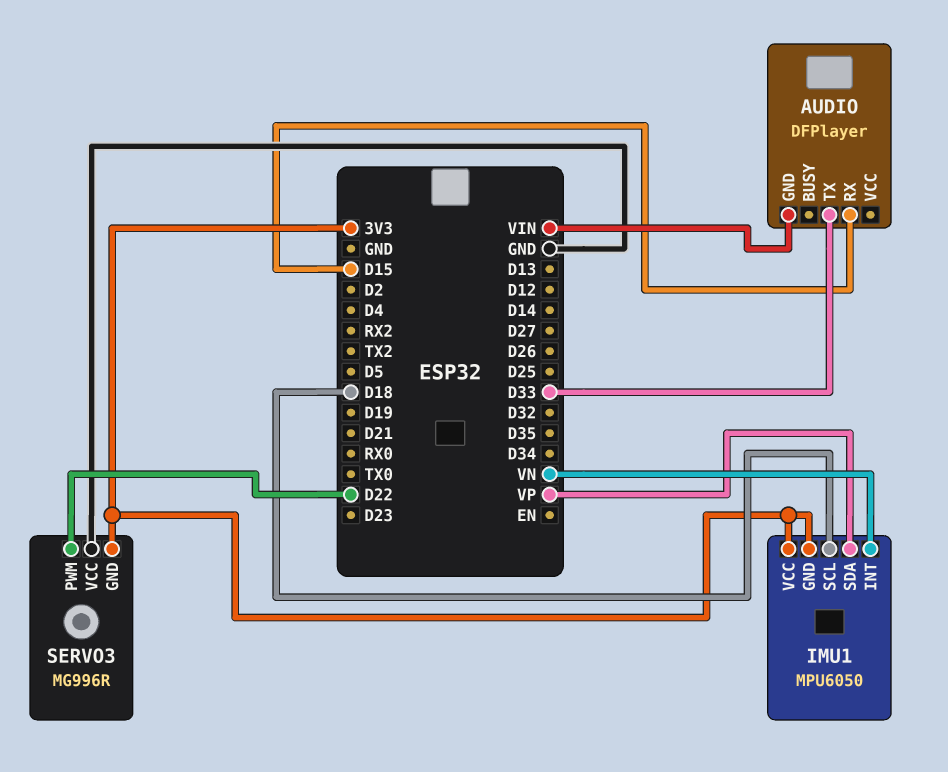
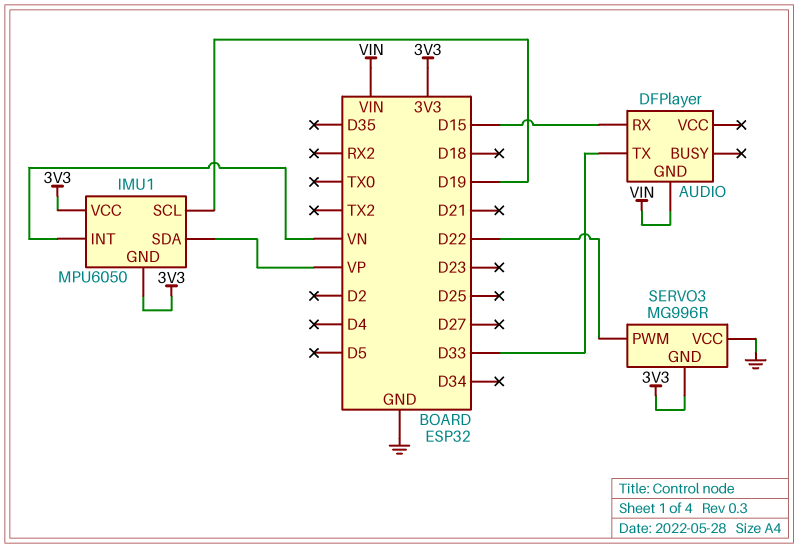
IMU1 pin SCL: D18 -> D19

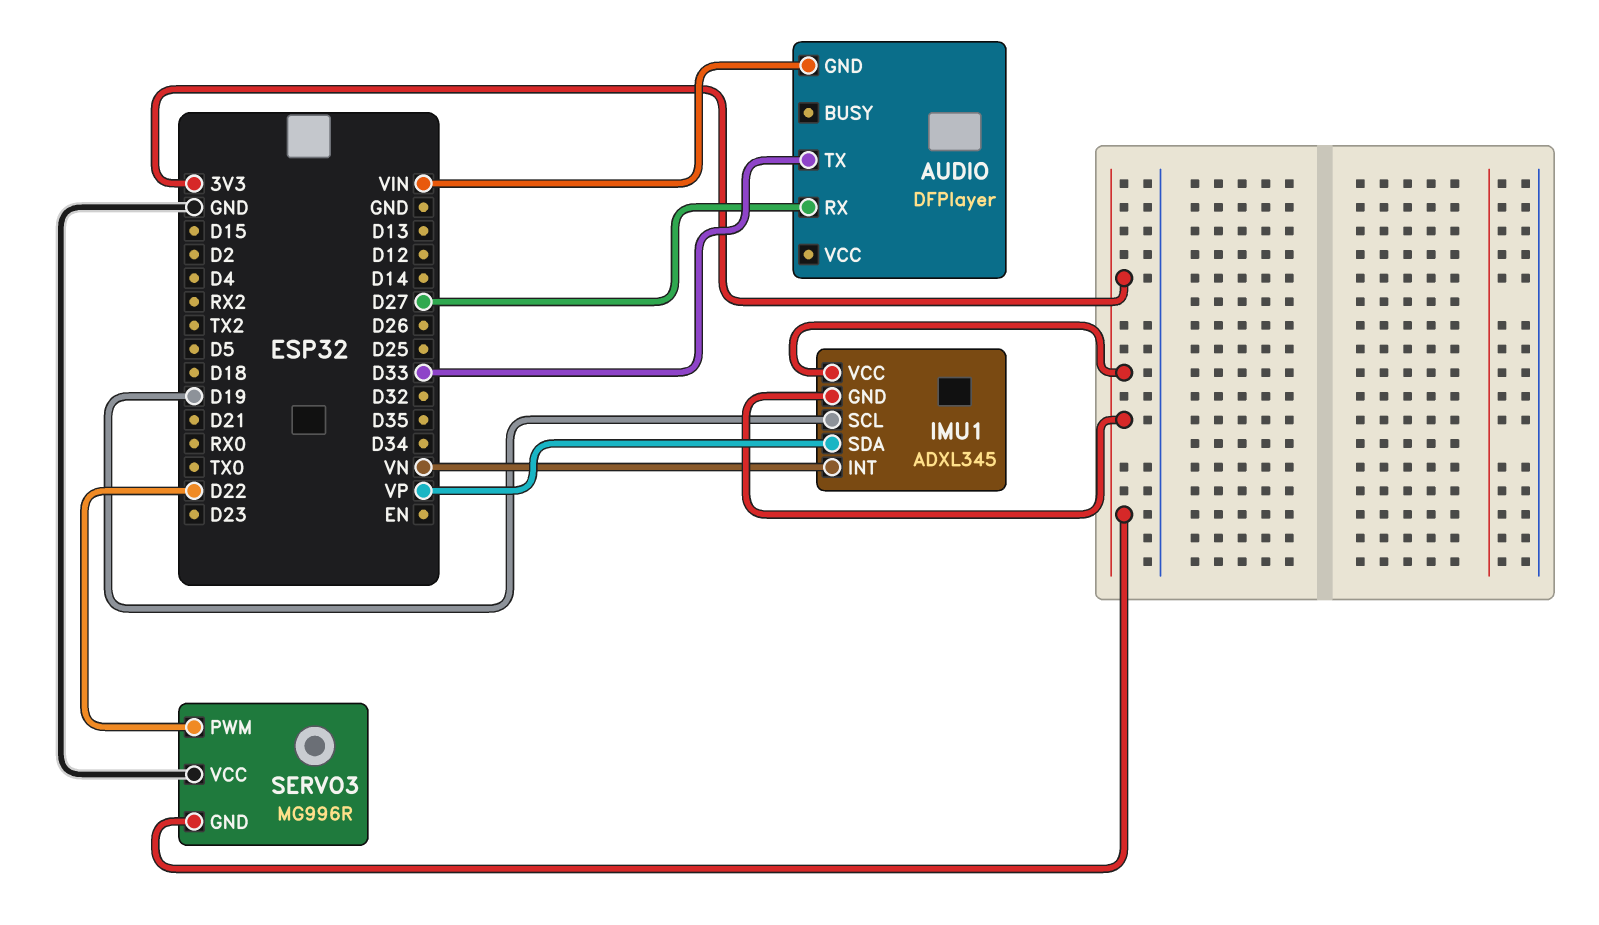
AUDIO pin RX: D15 -> D27
IMU1: MPU6050 -> ADXL345

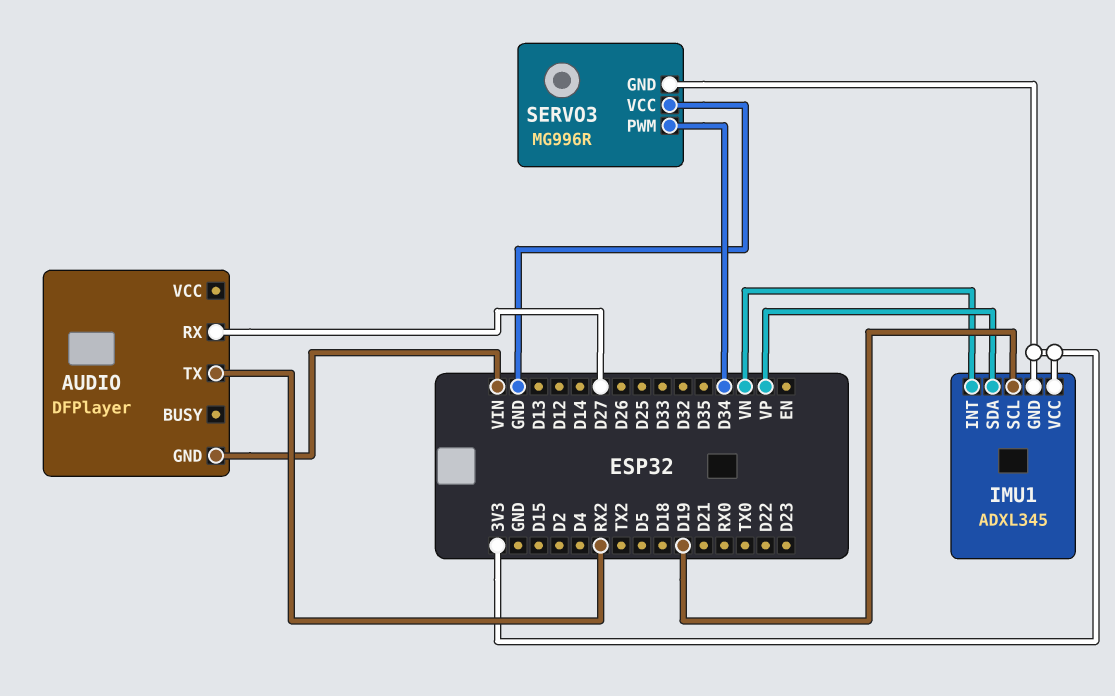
AUDIO pin TX: D33 -> RX2
SERVO3 pin PWM: D22 -> D34

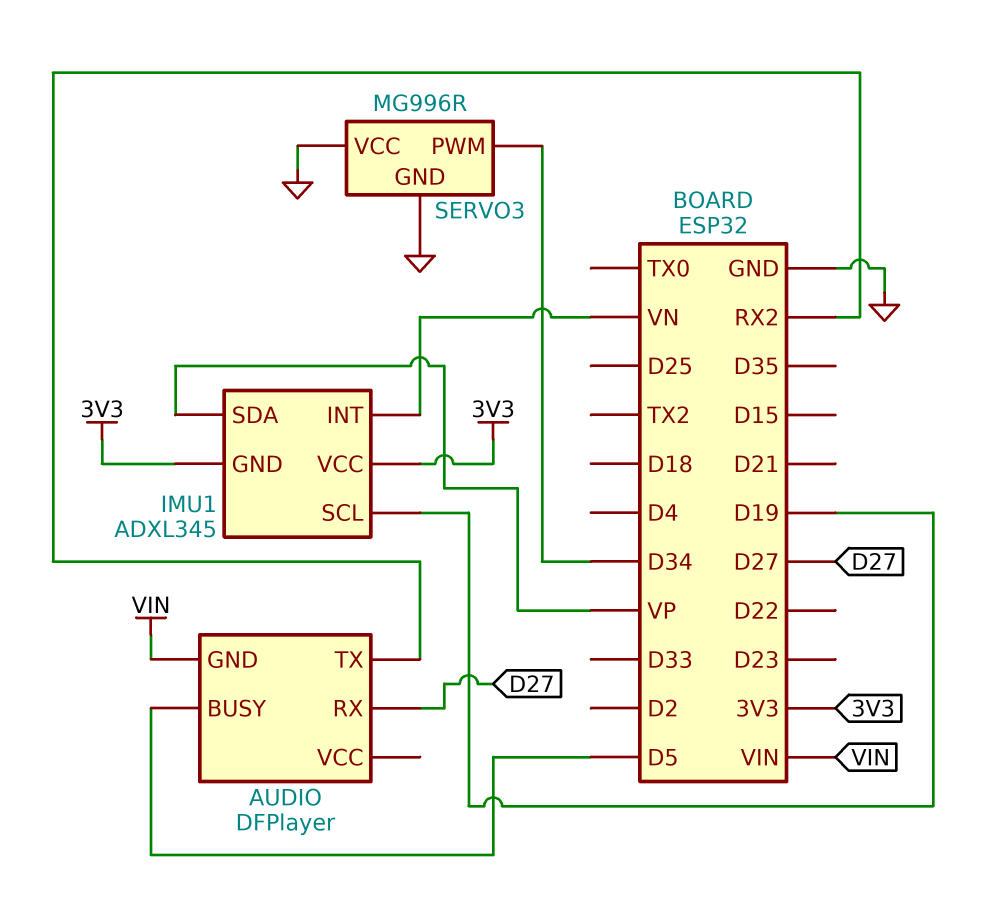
AUDIO pin BUSY: none -> D5
SERVO3 pin GND: 3V3 -> GND

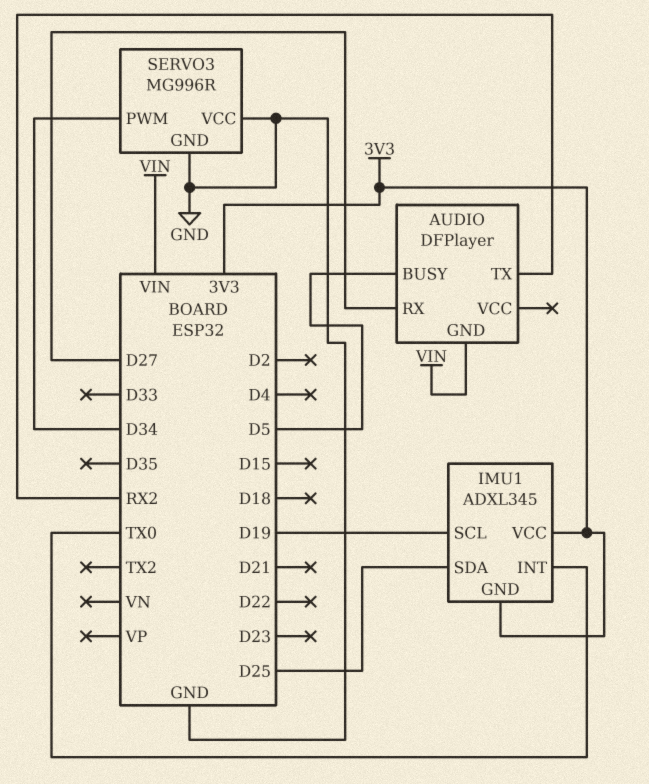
IMU1 pin INT: VN -> TX0
IMU1 pin SDA: VP -> D25

